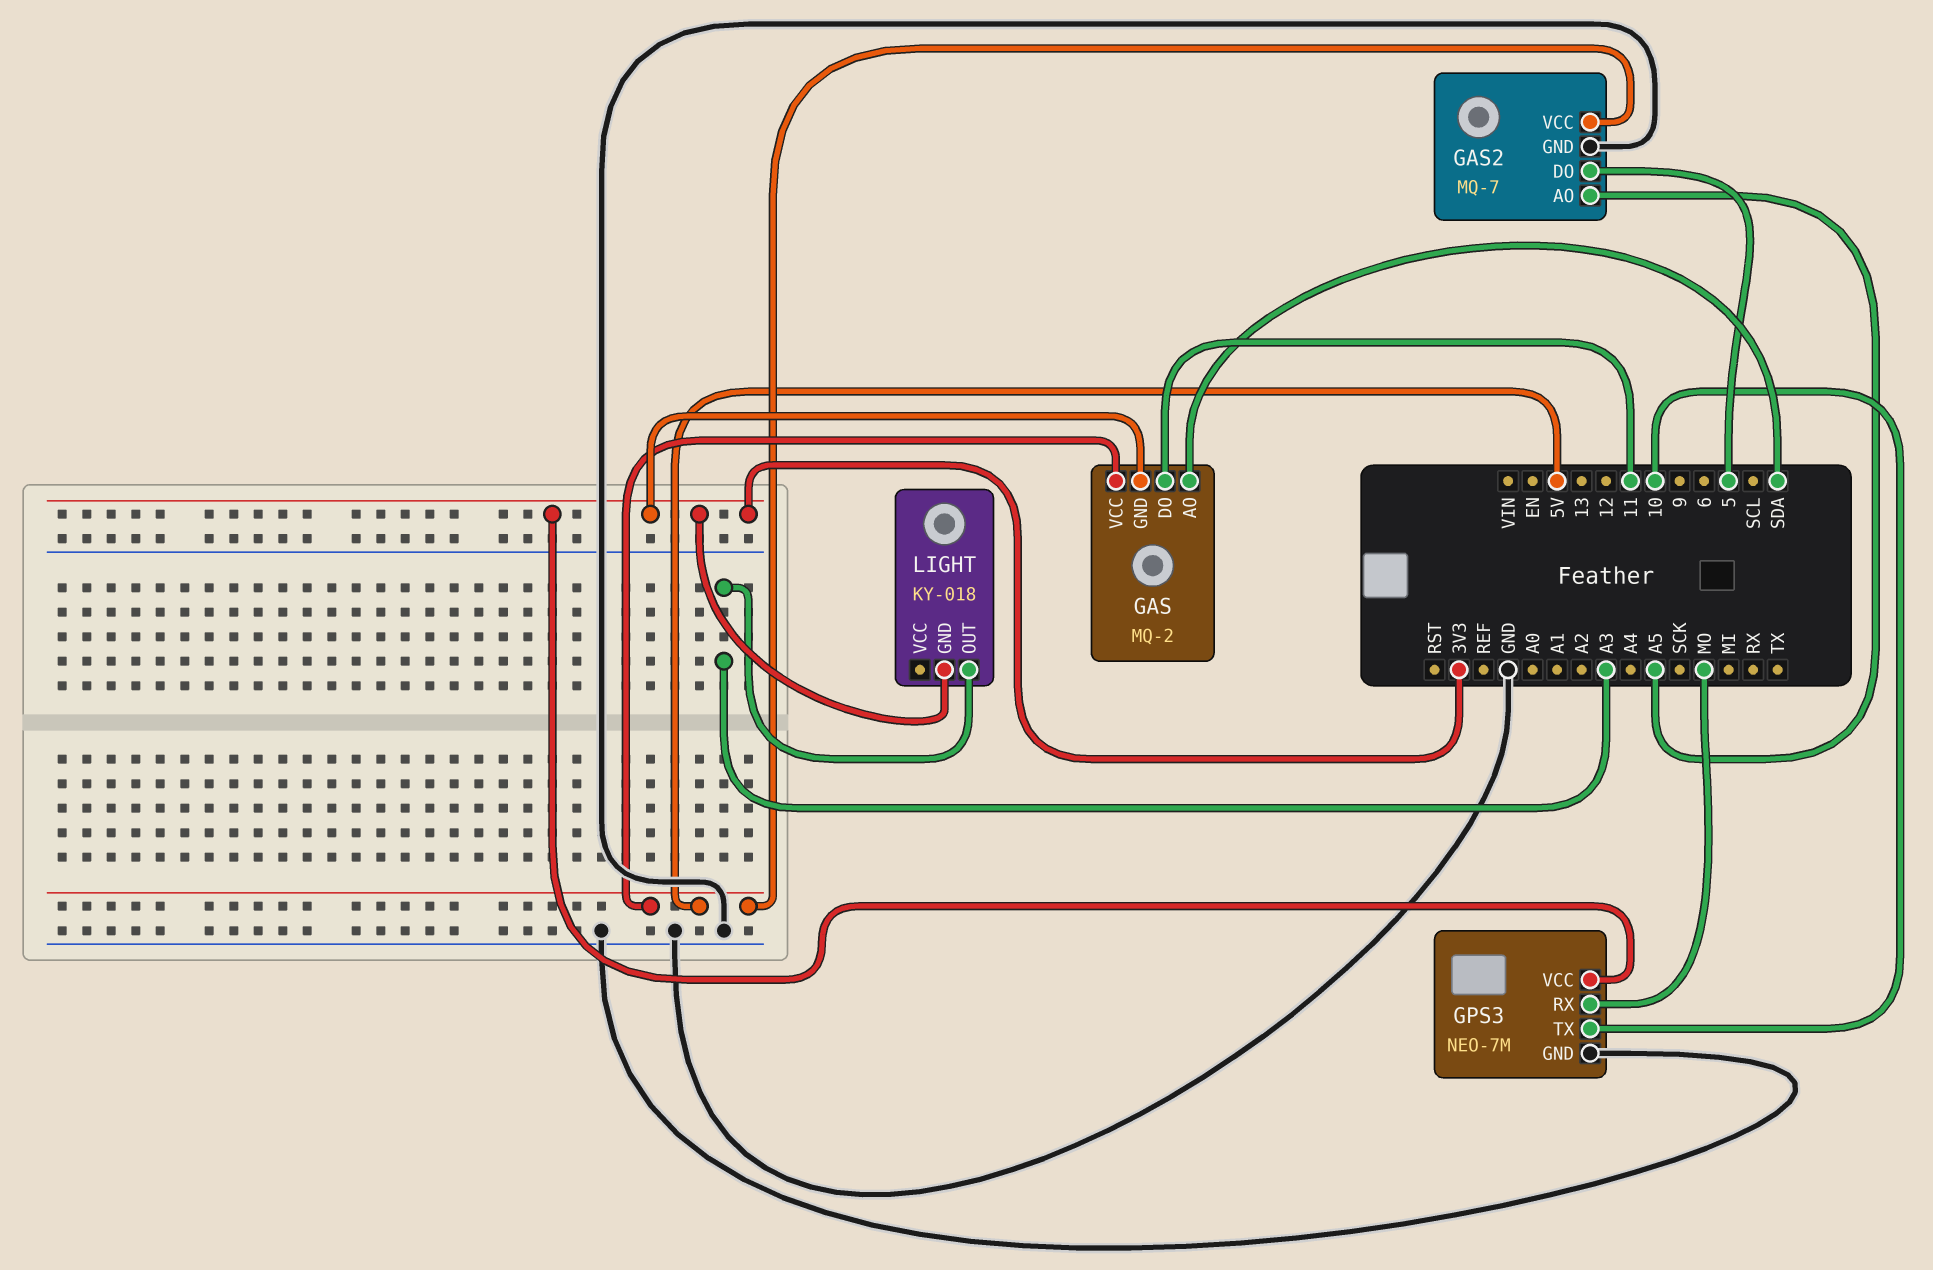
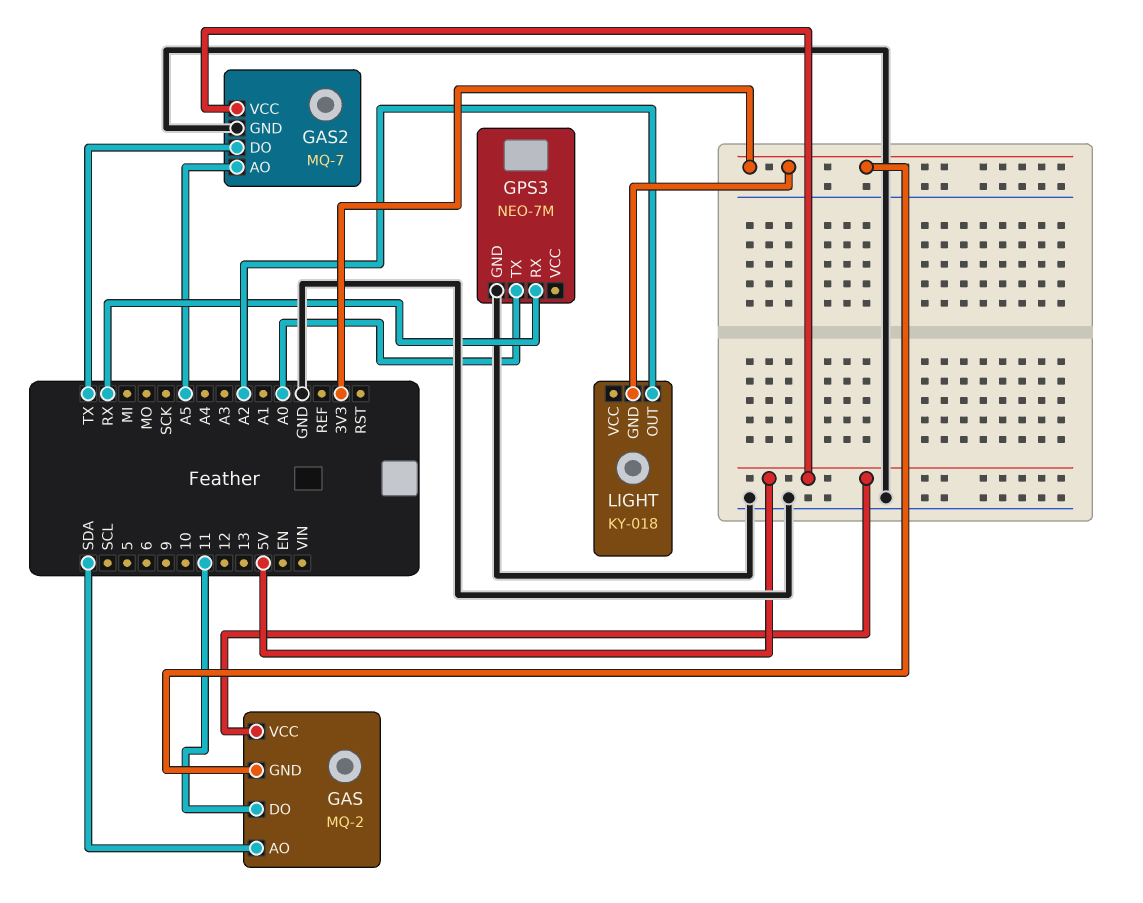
GAS2 pin DO: 5 -> TX
GPS3 pin RX: MO -> RX
GPS3 pin TX: 10 -> A0
GPS3 pin VCC: 3V3 -> none
LIGHT pin OUT: A3 -> A2

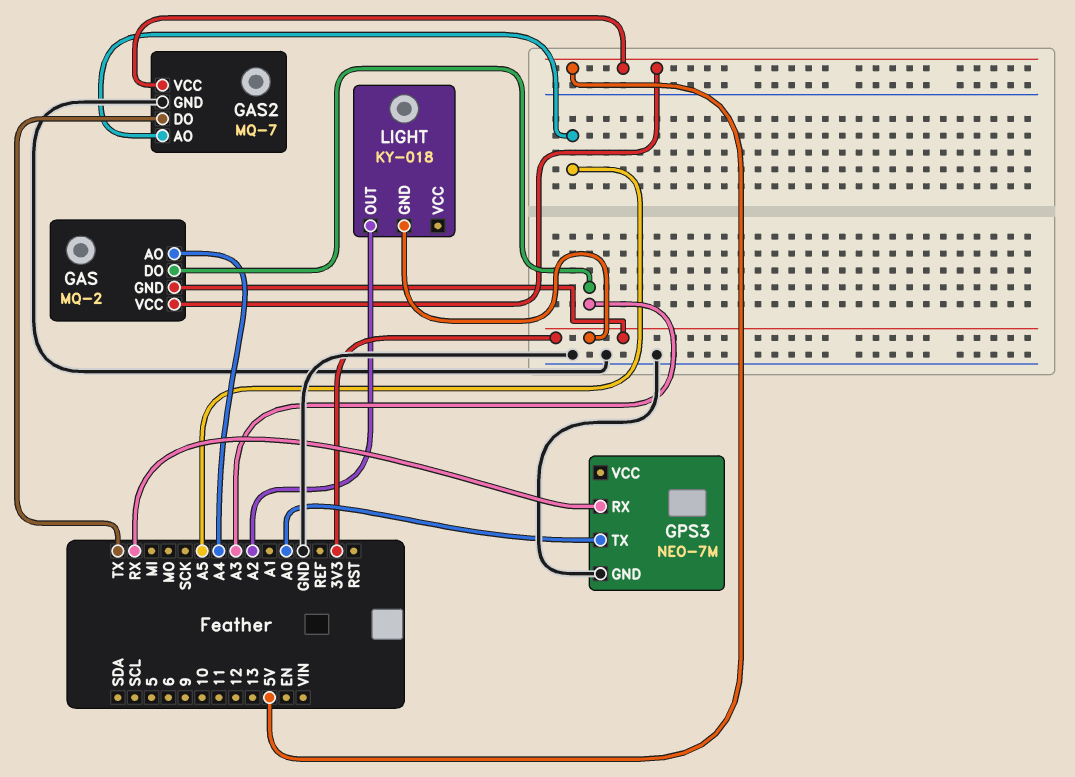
GAS pin AO: SDA -> A4
GAS pin DO: 11 -> A3

